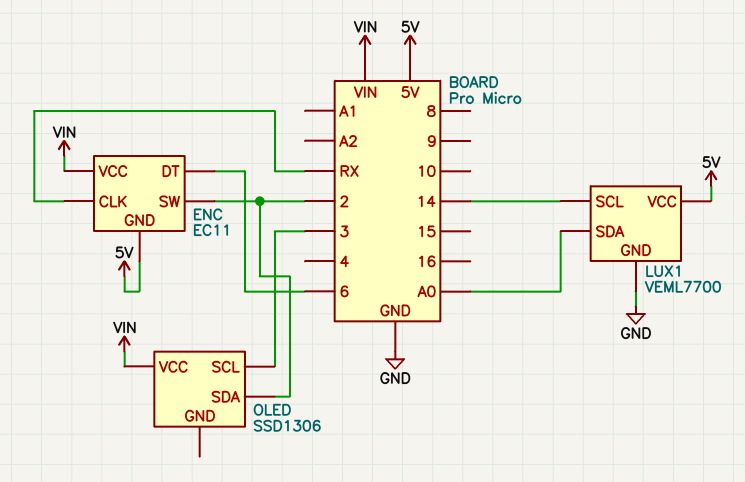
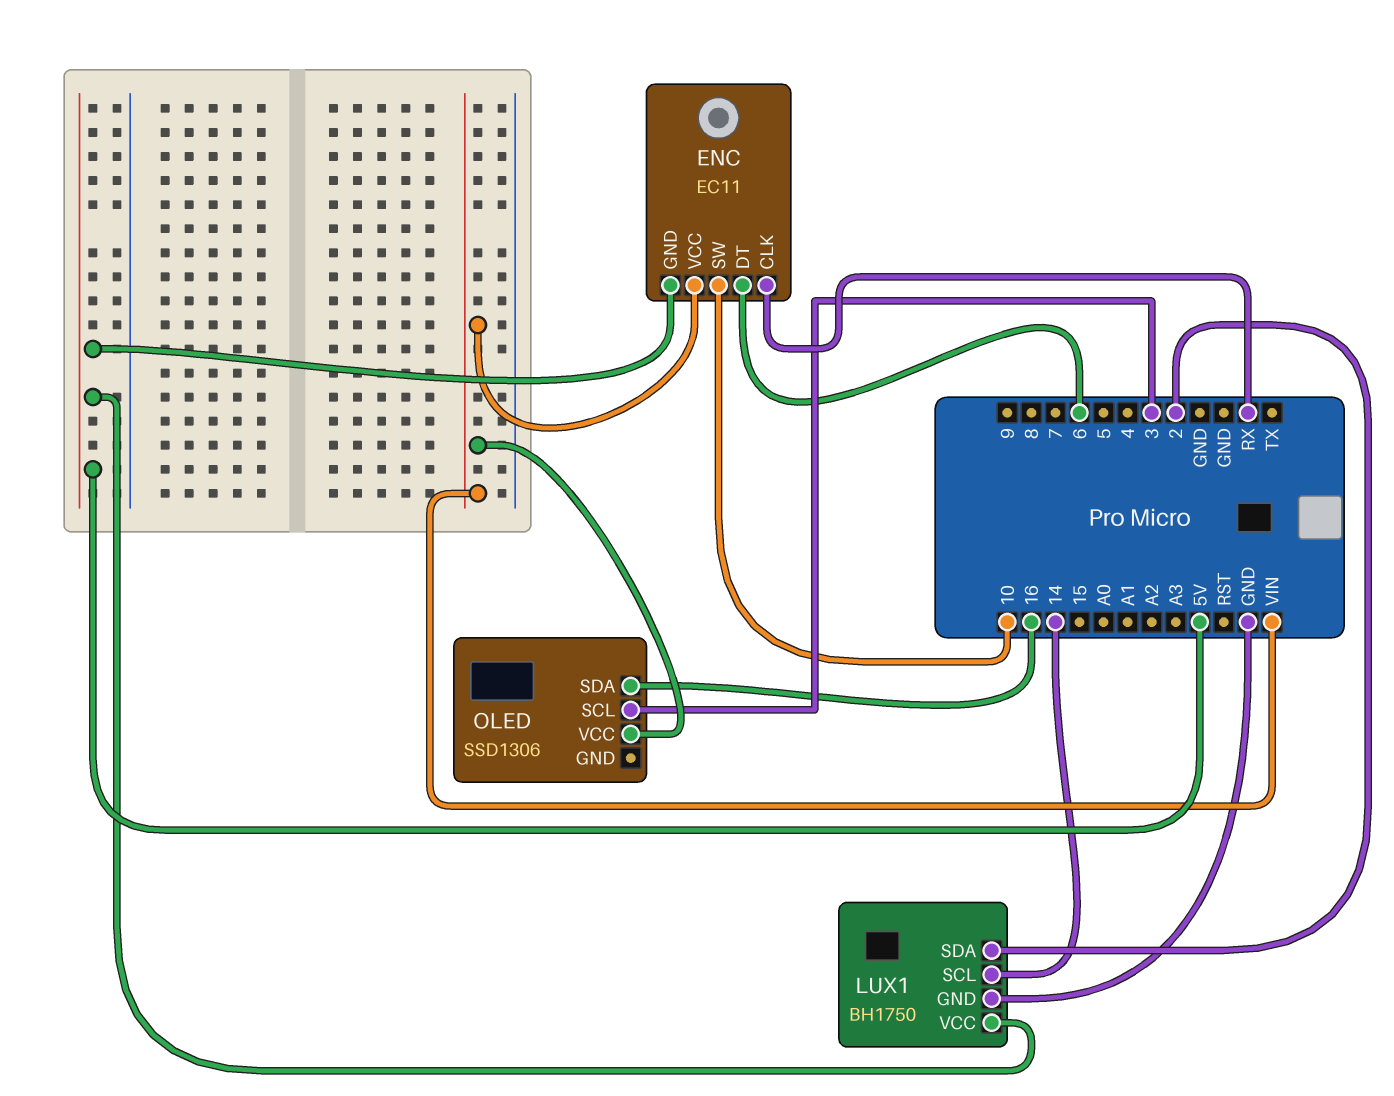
ENC pin SW: 2 -> 10
LUX1: VEML7700 -> BH1750
LUX1 pin SDA: A0 -> 2
OLED pin SDA: 2 -> 16

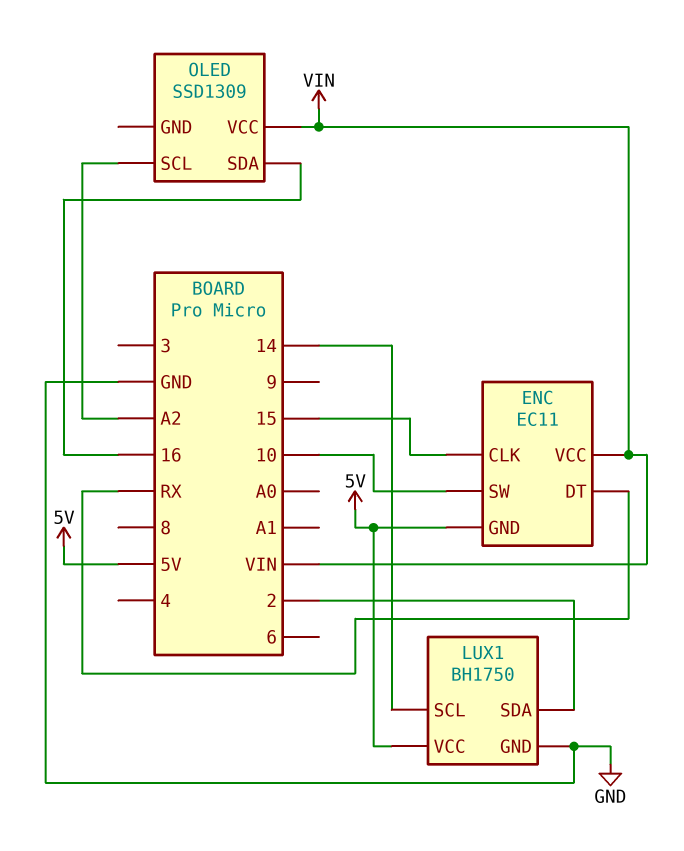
ENC pin CLK: RX -> 15
ENC pin DT: 6 -> RX
OLED: SSD1306 -> SSD1309
OLED pin SCL: 3 -> A2

